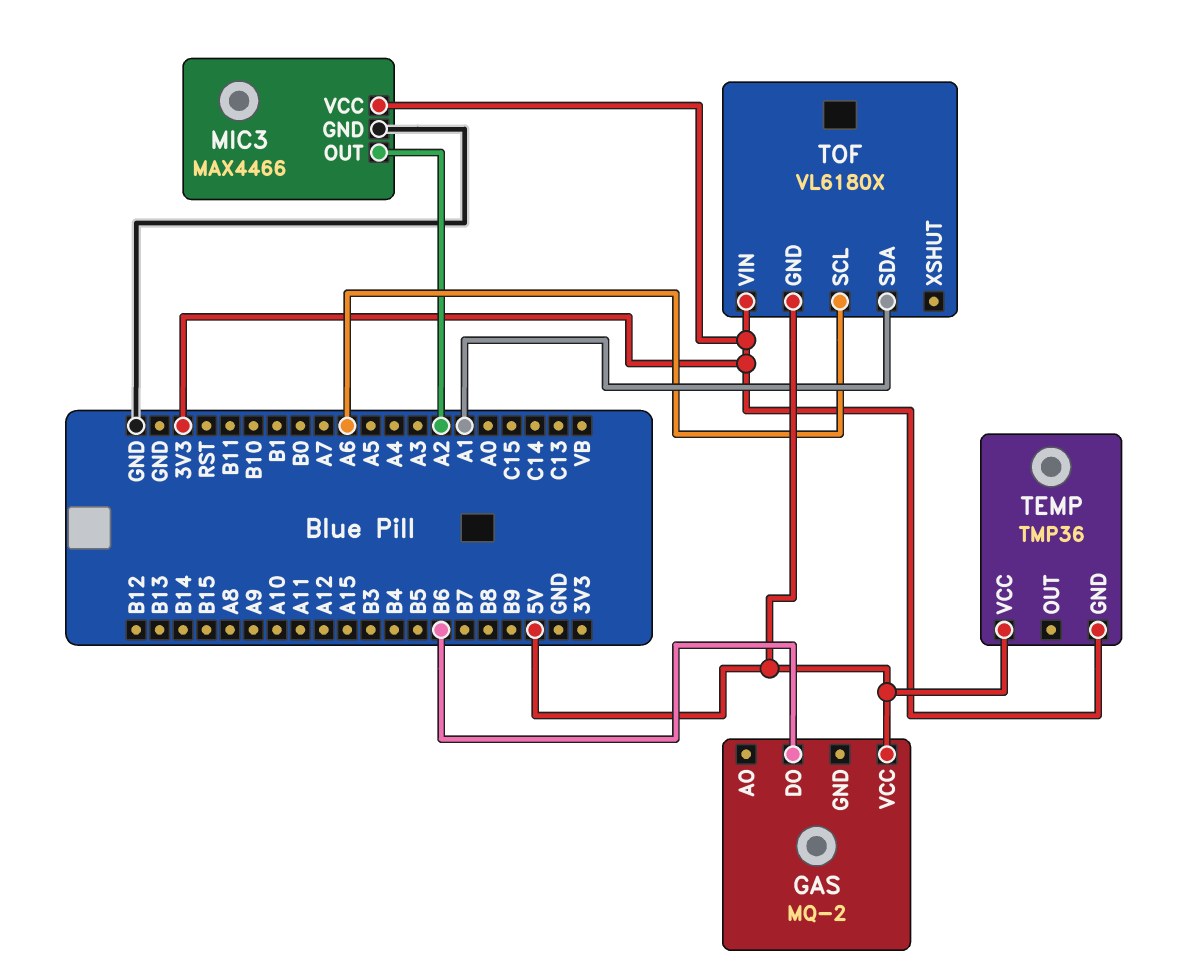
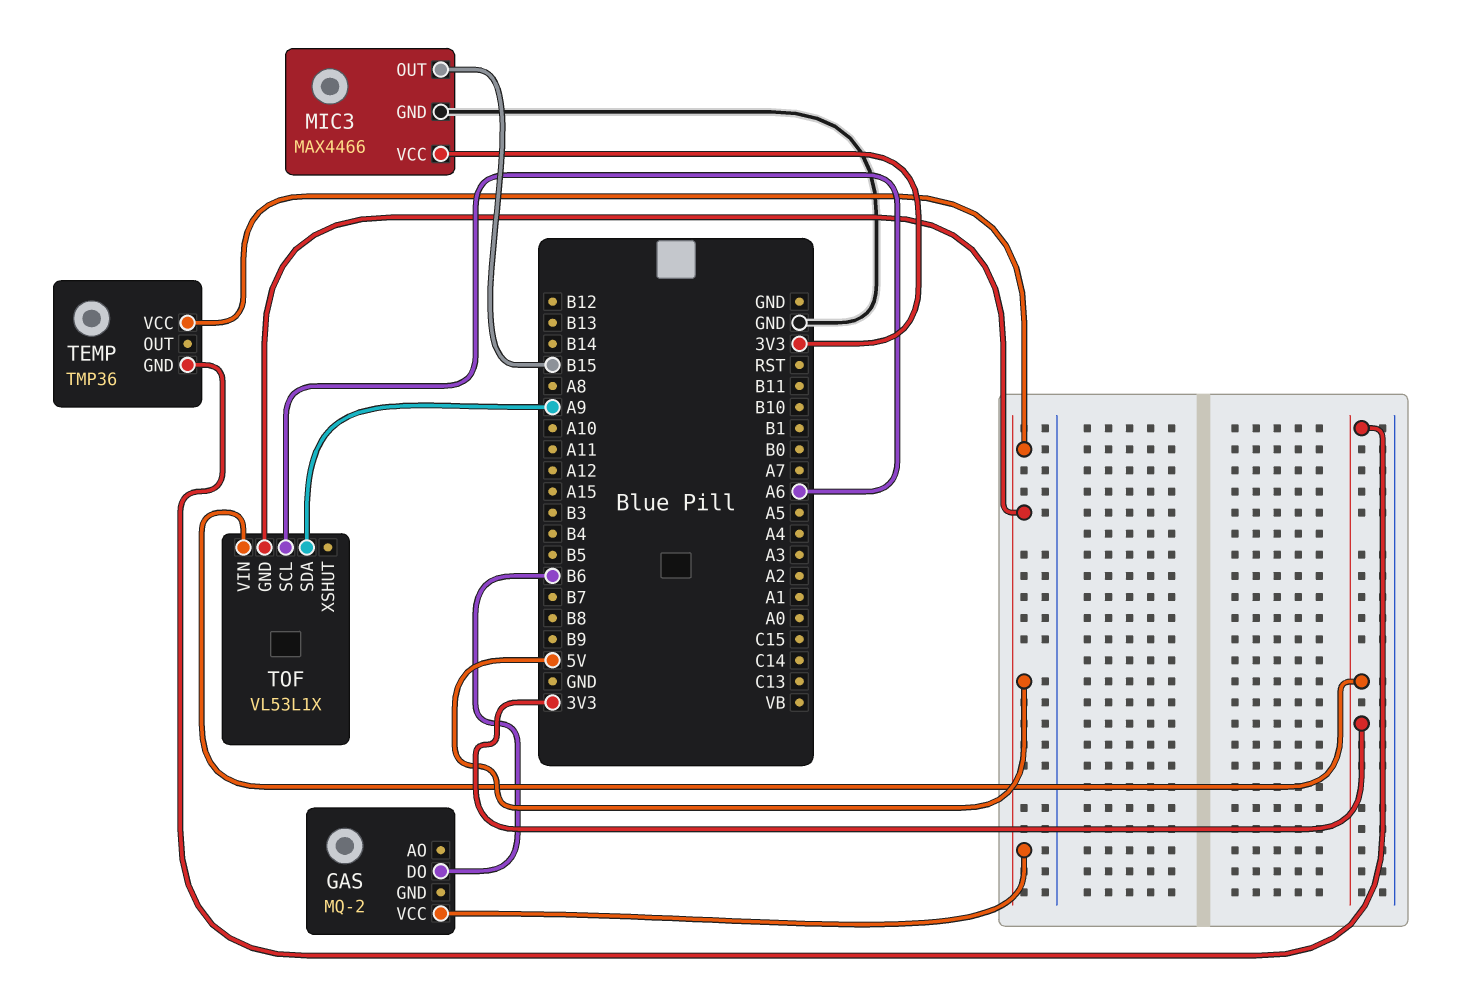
MIC3 pin OUT: A2 -> B15
TOF: VL6180X -> VL53L1X
TOF pin SDA: A1 -> A9

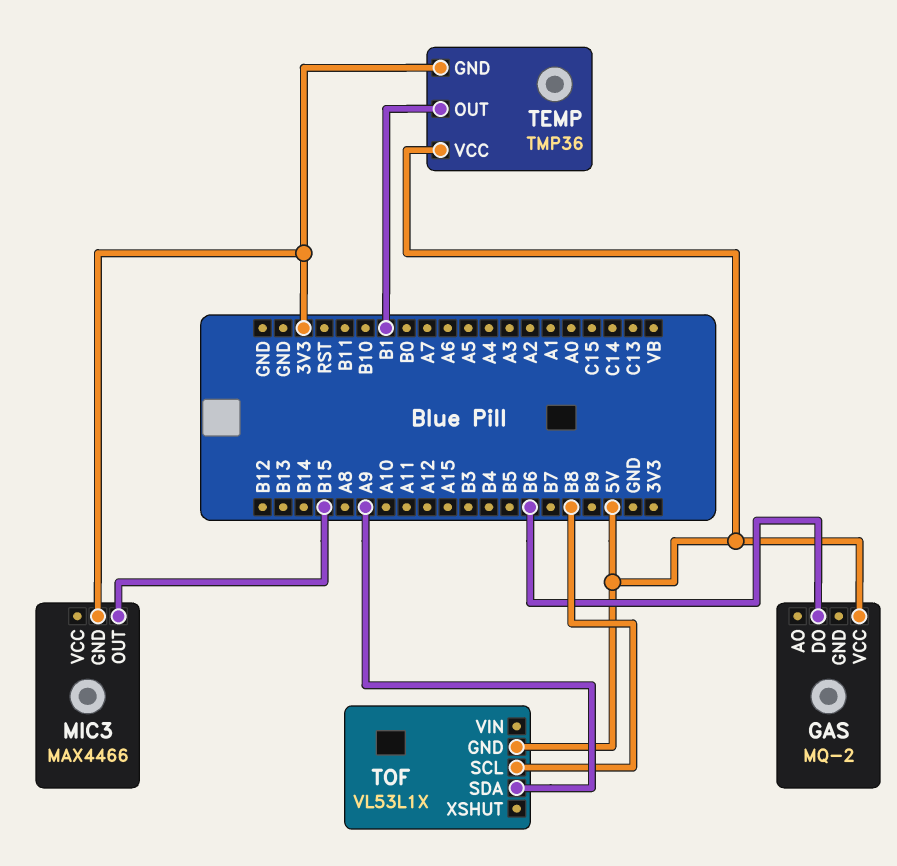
MIC3 pin GND: GND -> 3V3
MIC3 pin VCC: 3V3 -> none
TEMP pin OUT: none -> B1
TOF pin SCL: A6 -> B8
TOF pin VIN: 3V3 -> none

